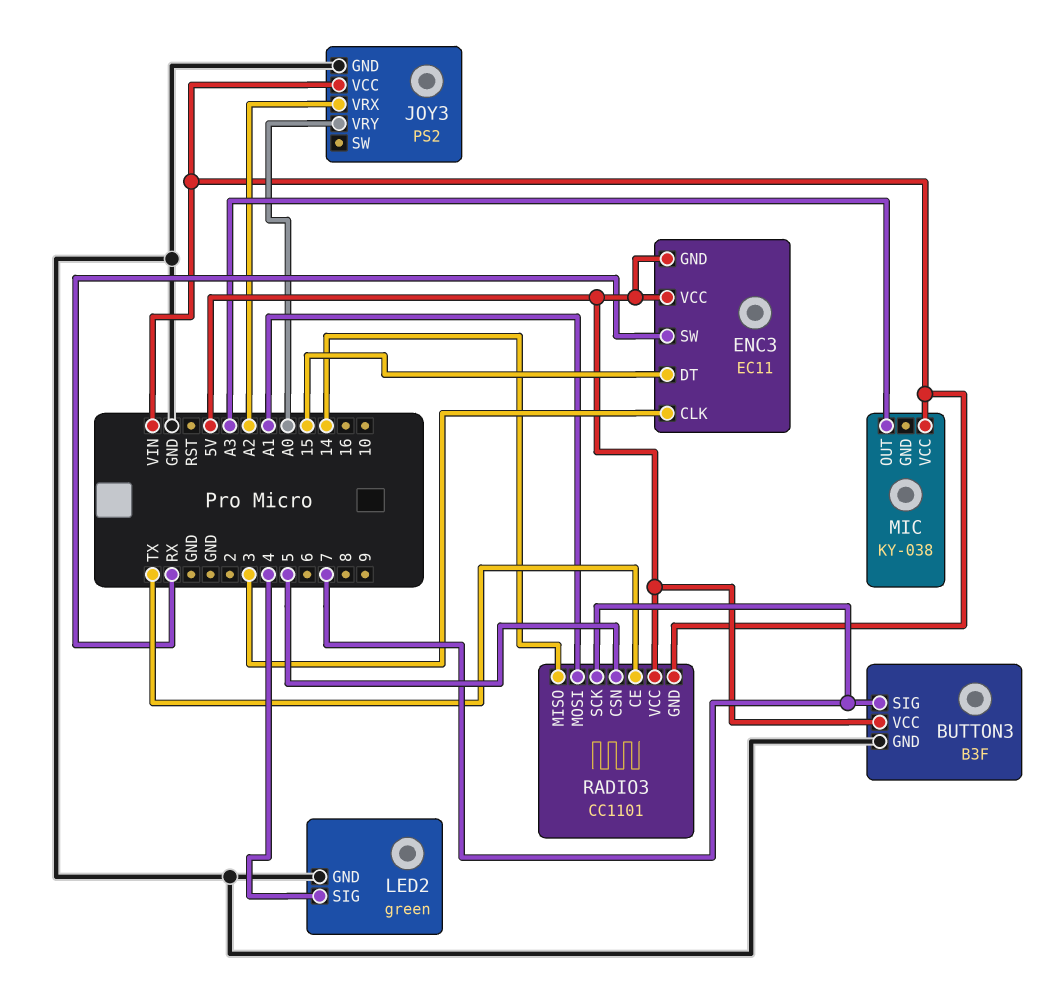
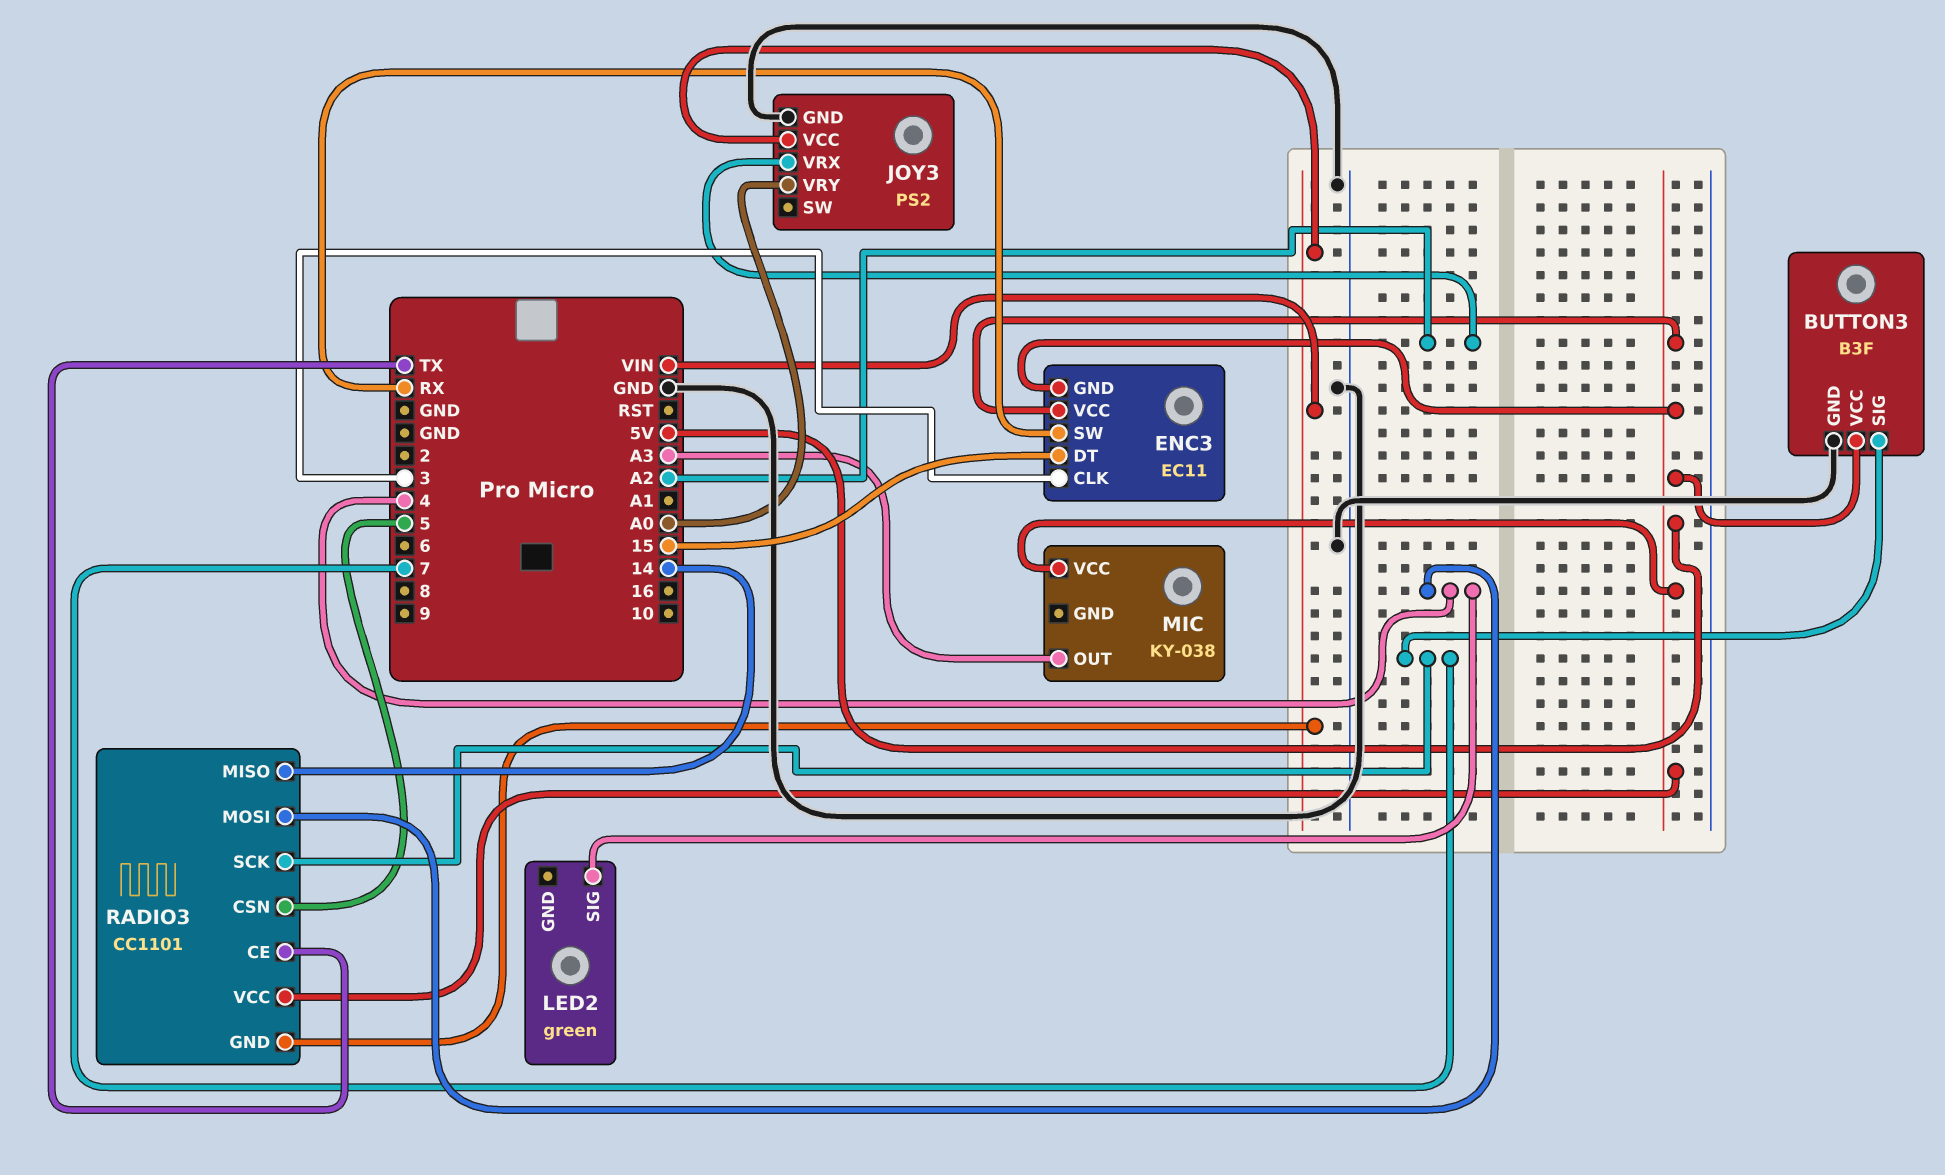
LED2 pin GND: GND -> none
MIC pin VCC: VIN -> 5V
RADIO3 pin MOSI: A1 -> 4

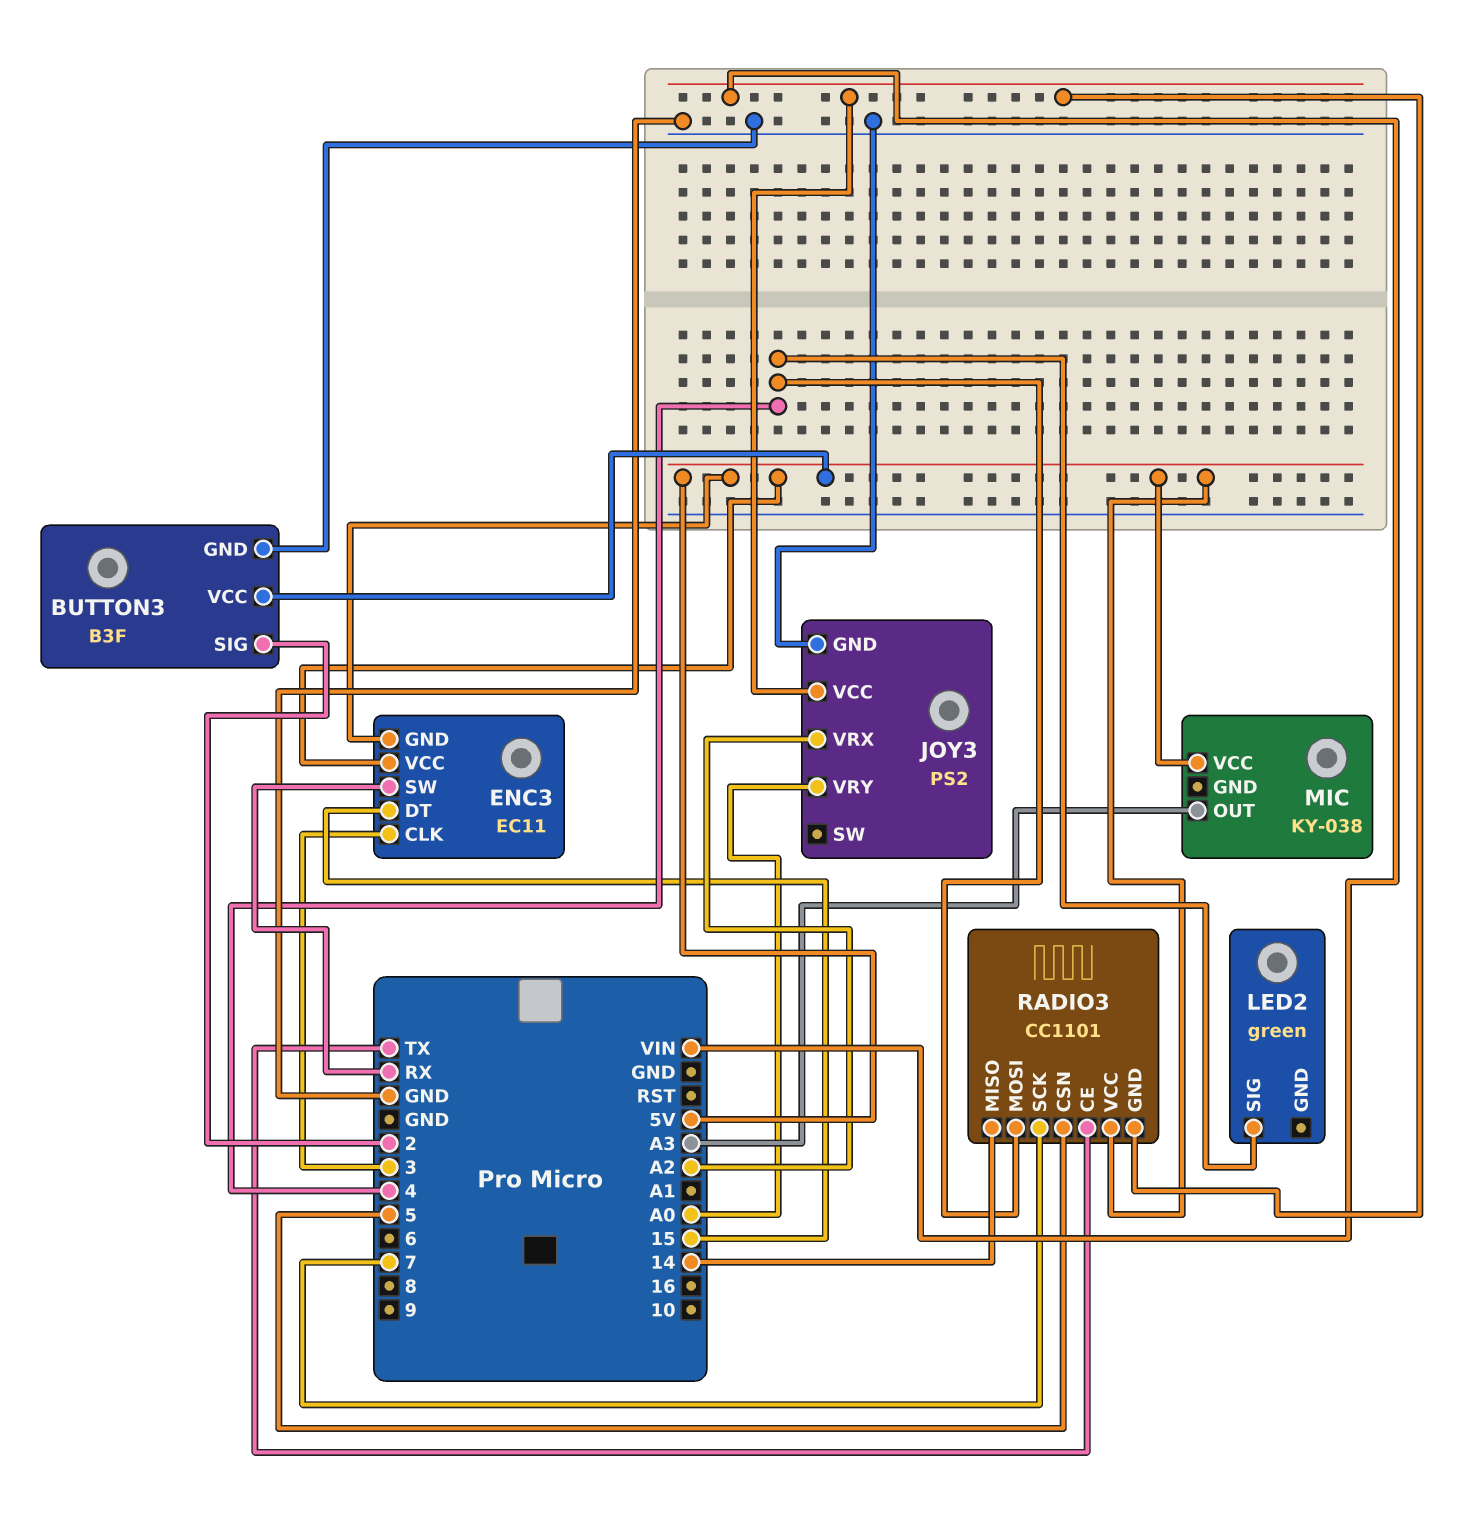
BUTTON3 pin SIG: 7 -> 2

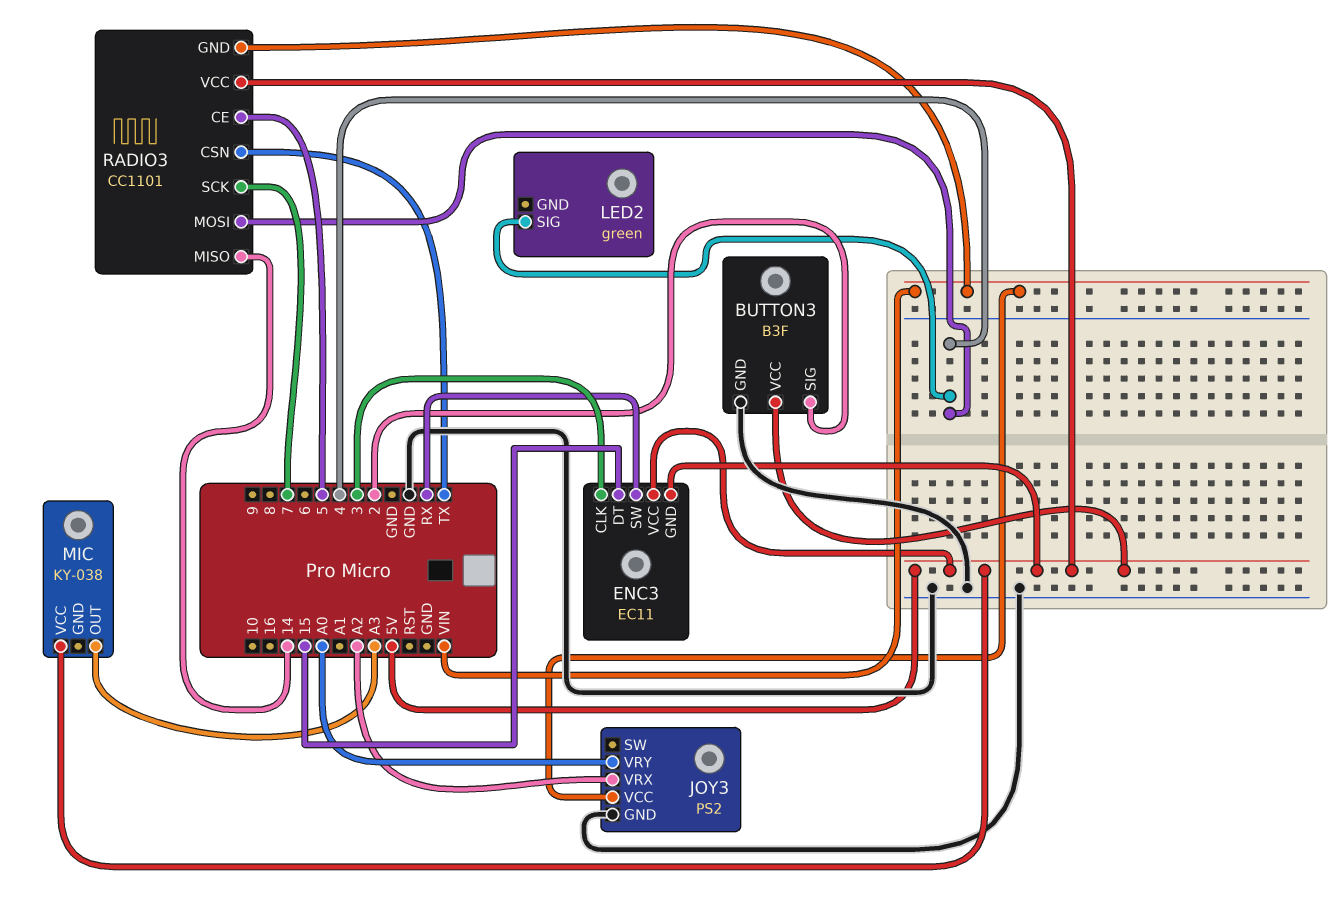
RADIO3 pin CE: TX -> 5
RADIO3 pin CSN: 5 -> TX

